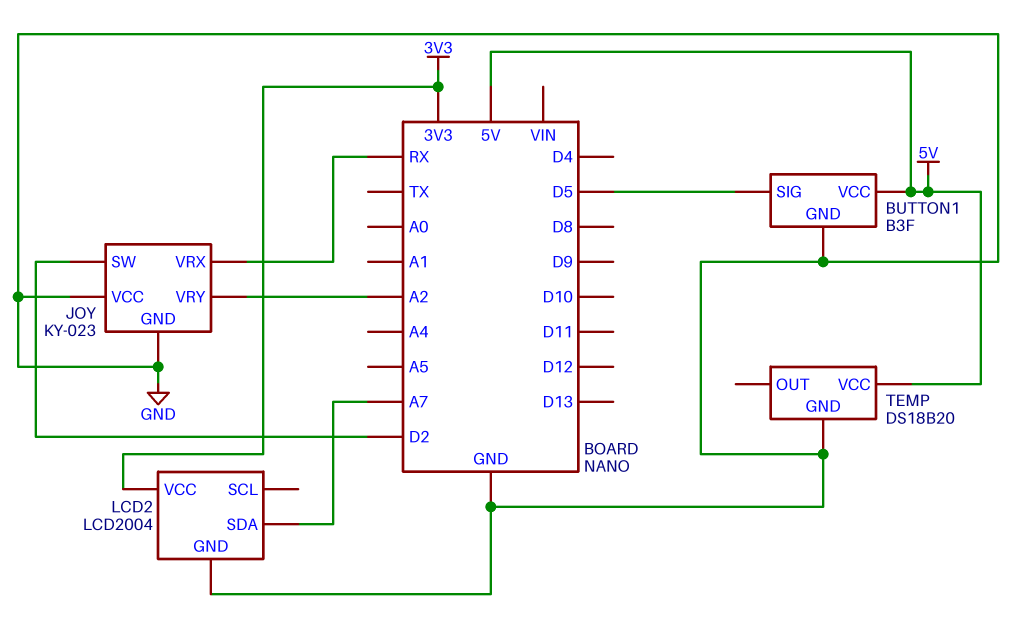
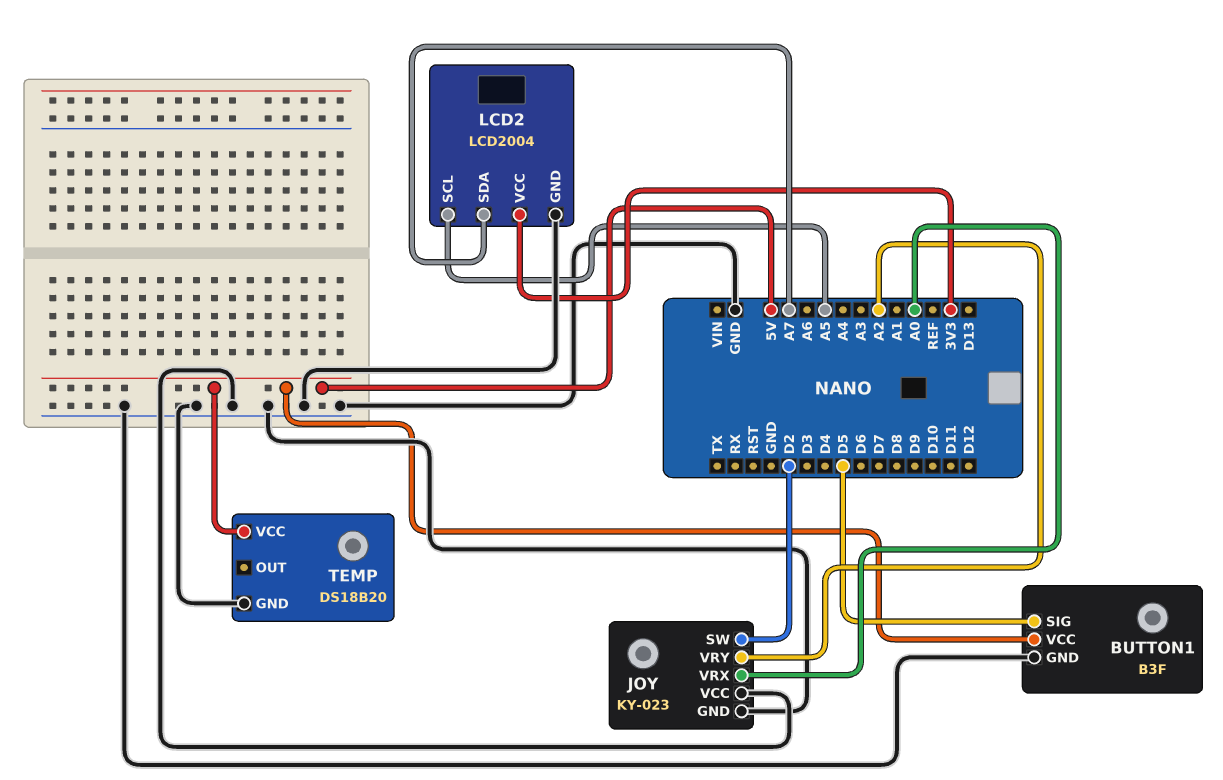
JOY pin VRX: RX -> A0
LCD2 pin SCL: none -> A5

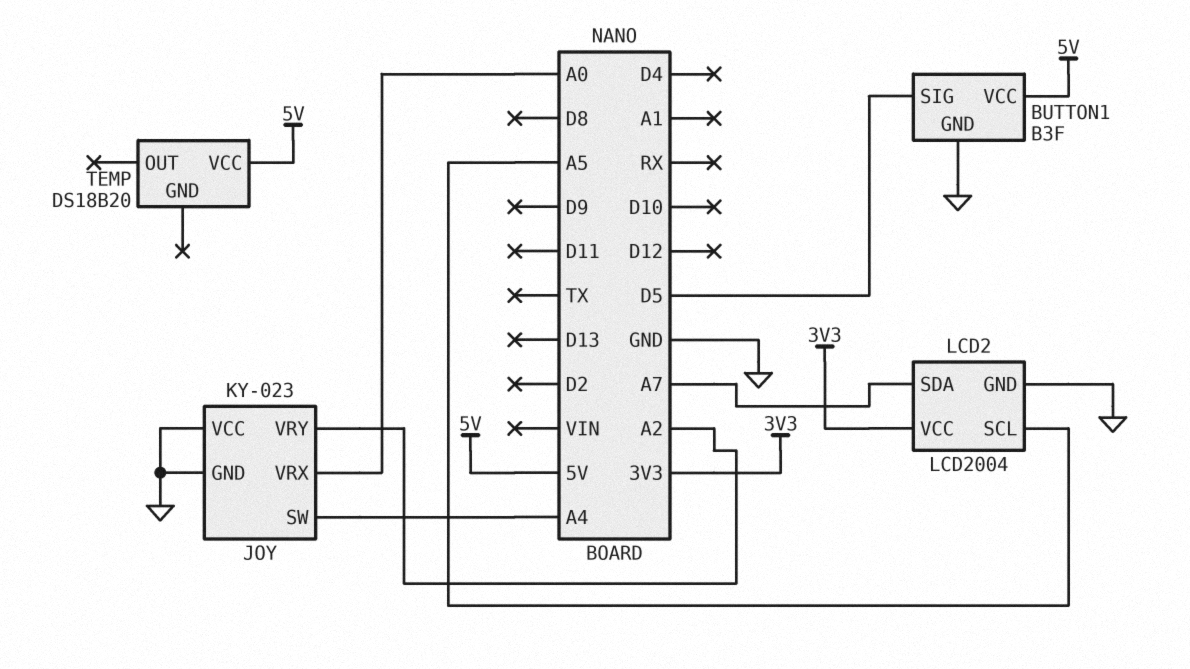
JOY pin SW: D2 -> A4
TEMP pin GND: GND -> none

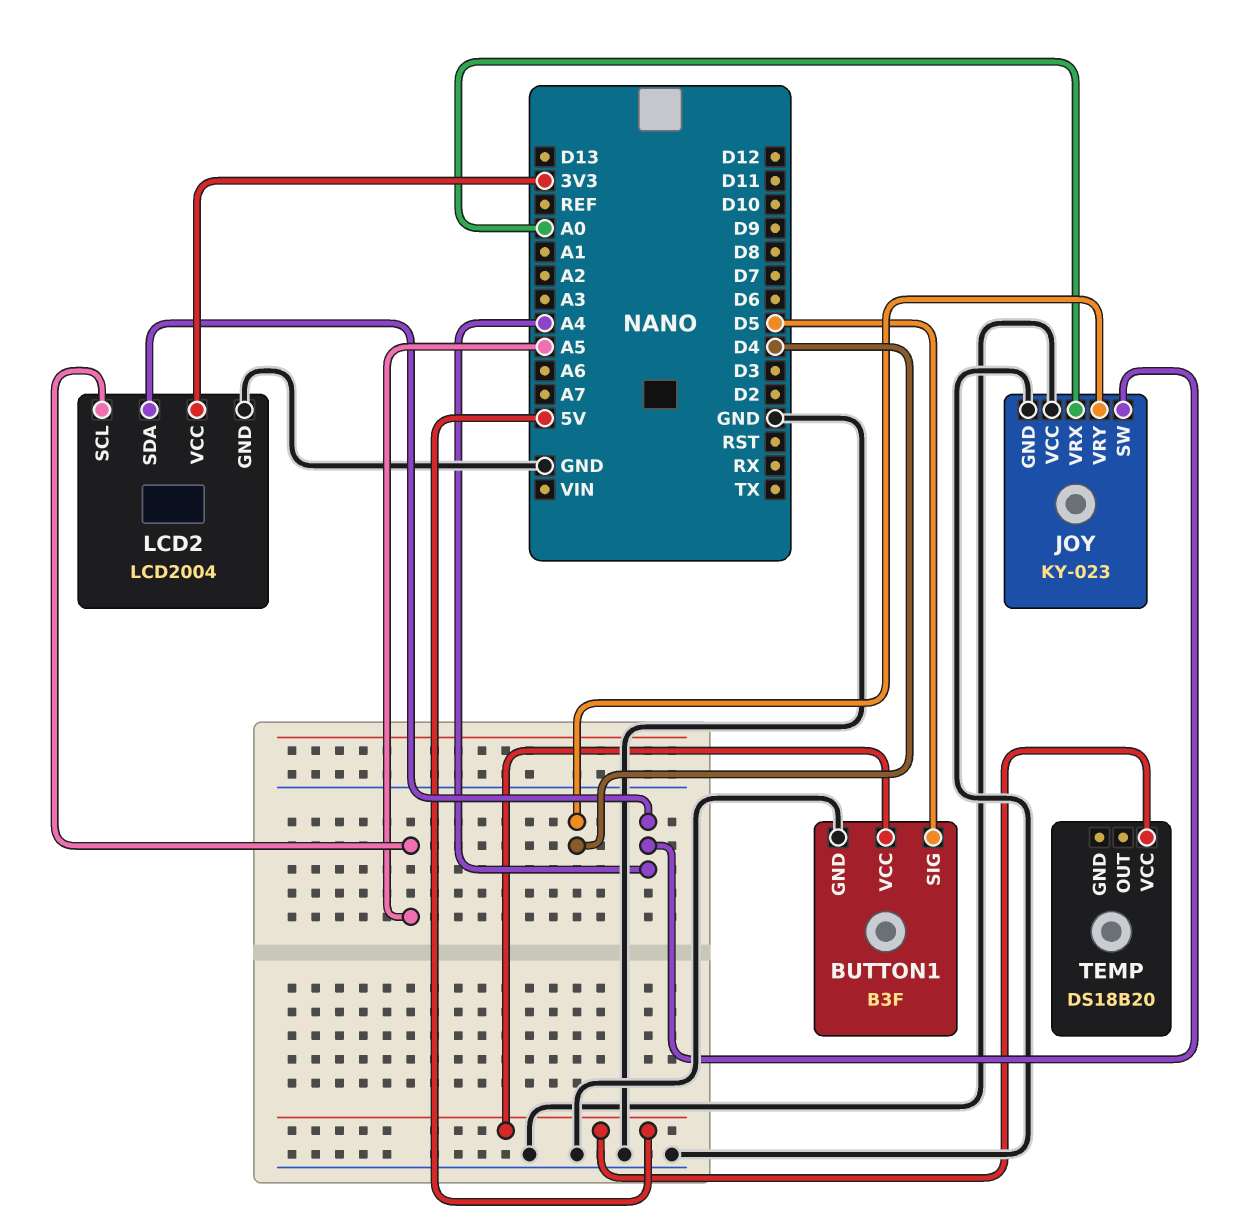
JOY pin VRY: A2 -> D4
LCD2 pin SDA: A7 -> A4

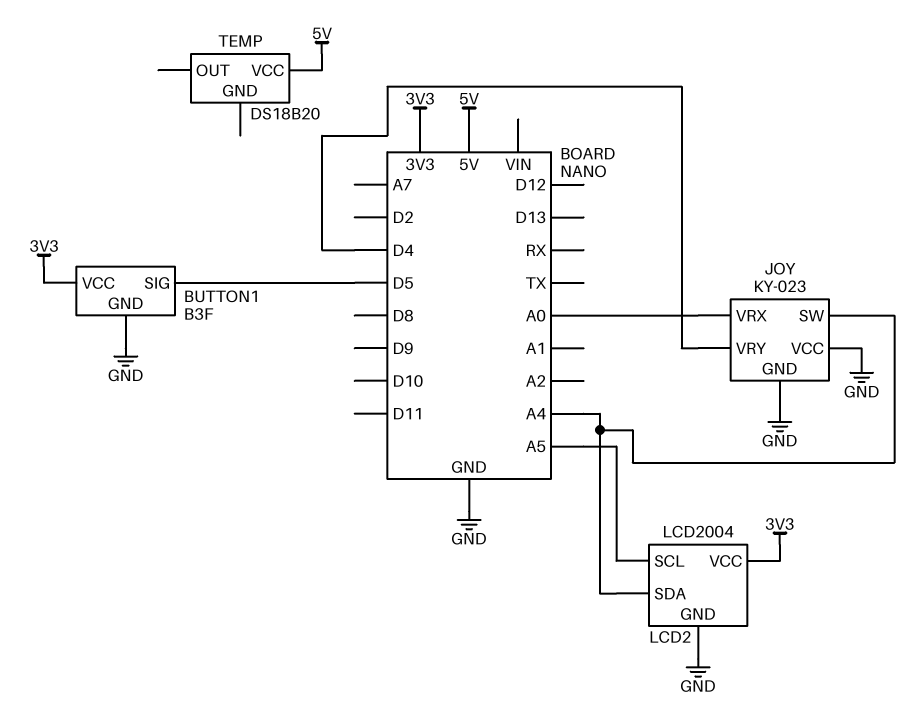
BUTTON1 pin VCC: 5V -> 3V3

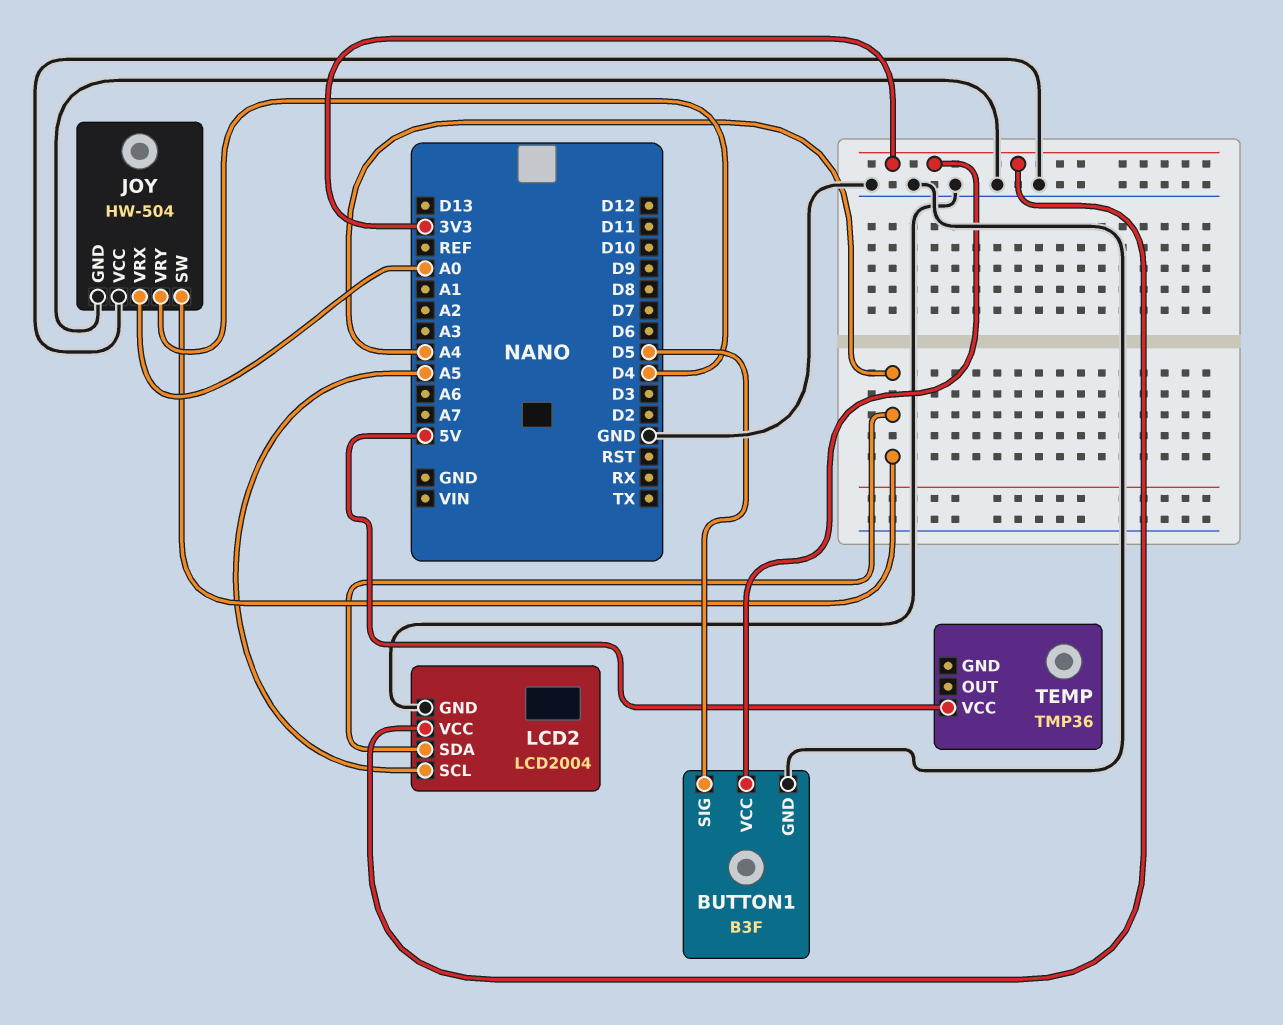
JOY: KY-023 -> HW-504
TEMP: DS18B20 -> TMP36

